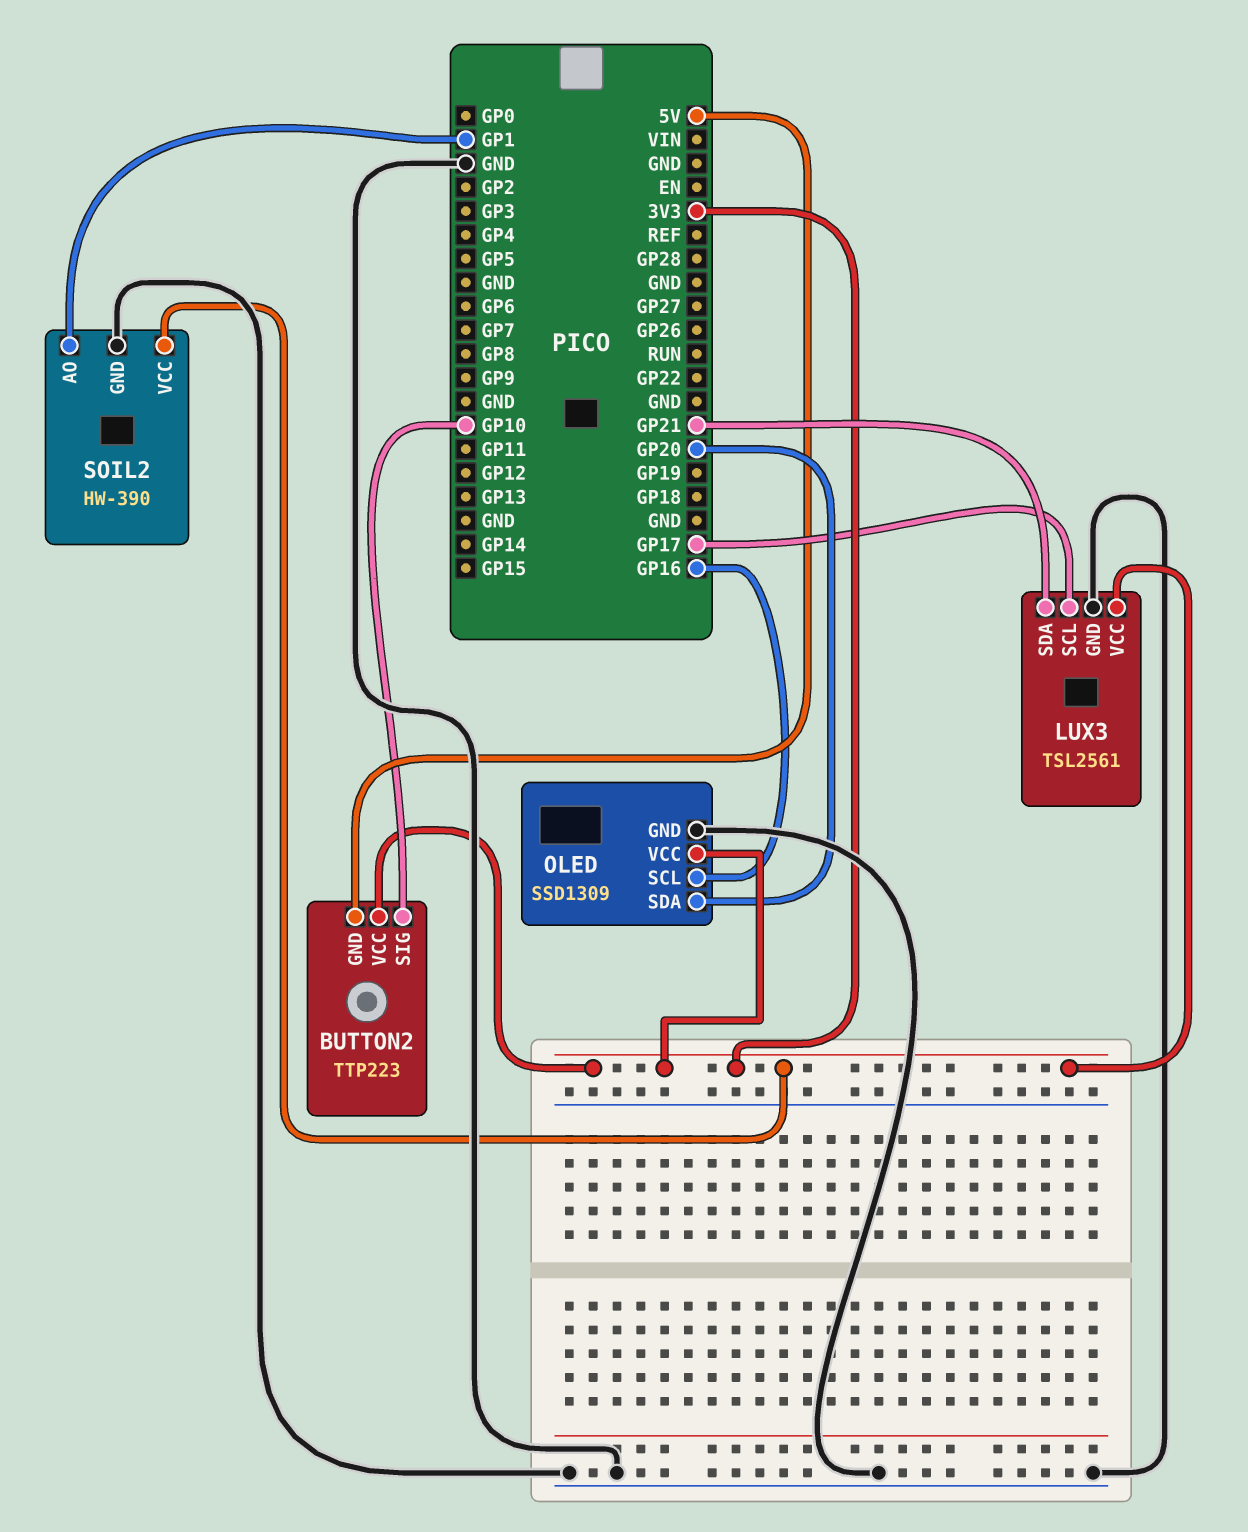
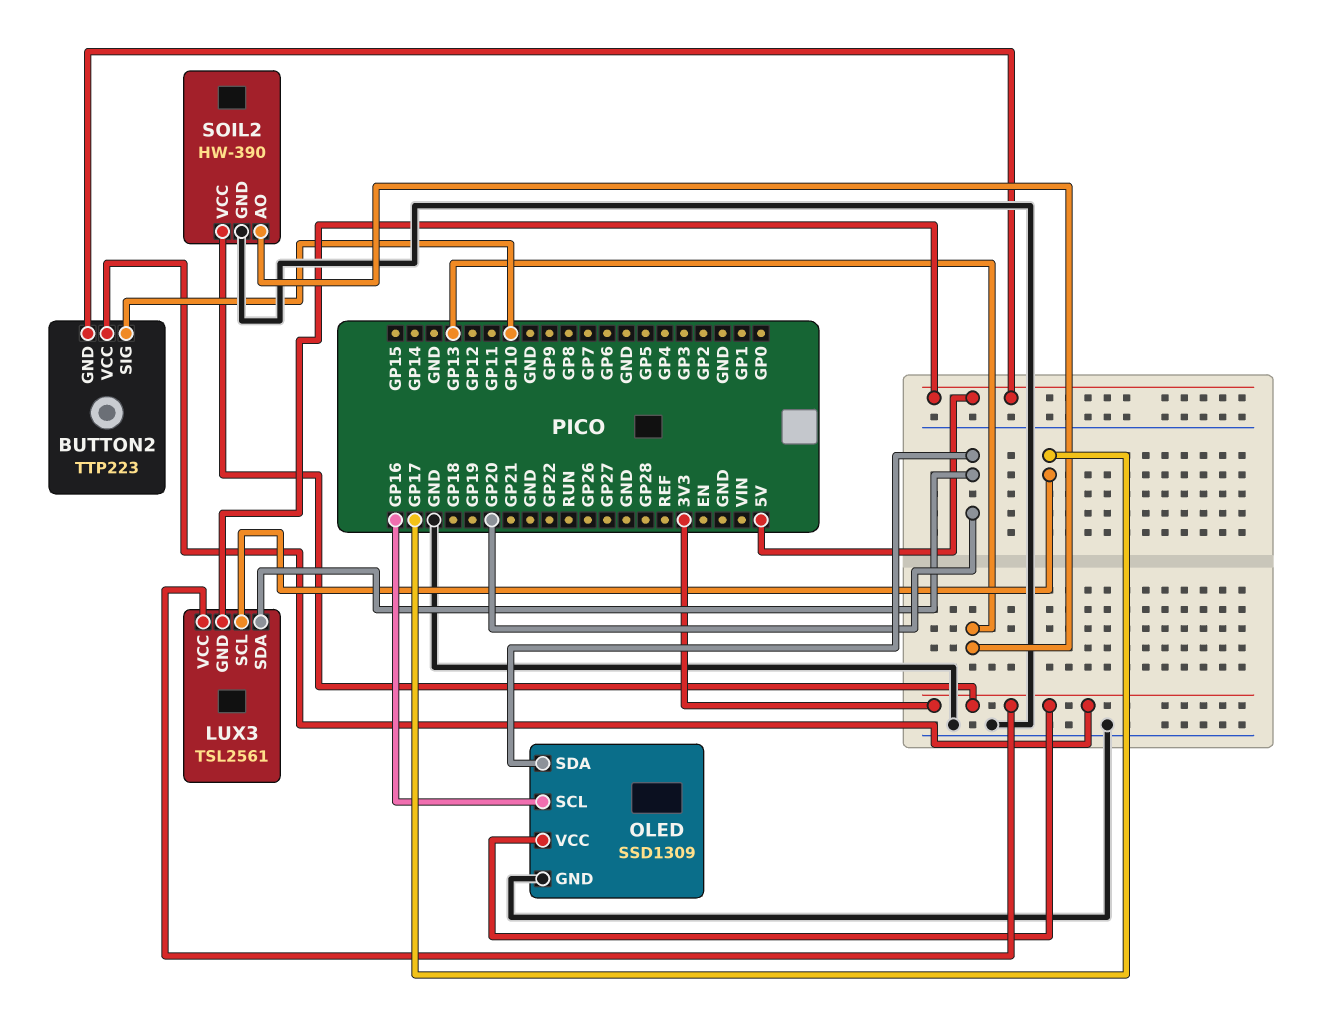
LUX3 pin GND: GND -> 5V
LUX3 pin SDA: GP21 -> GP20
SOIL2 pin AO: GP1 -> GP13

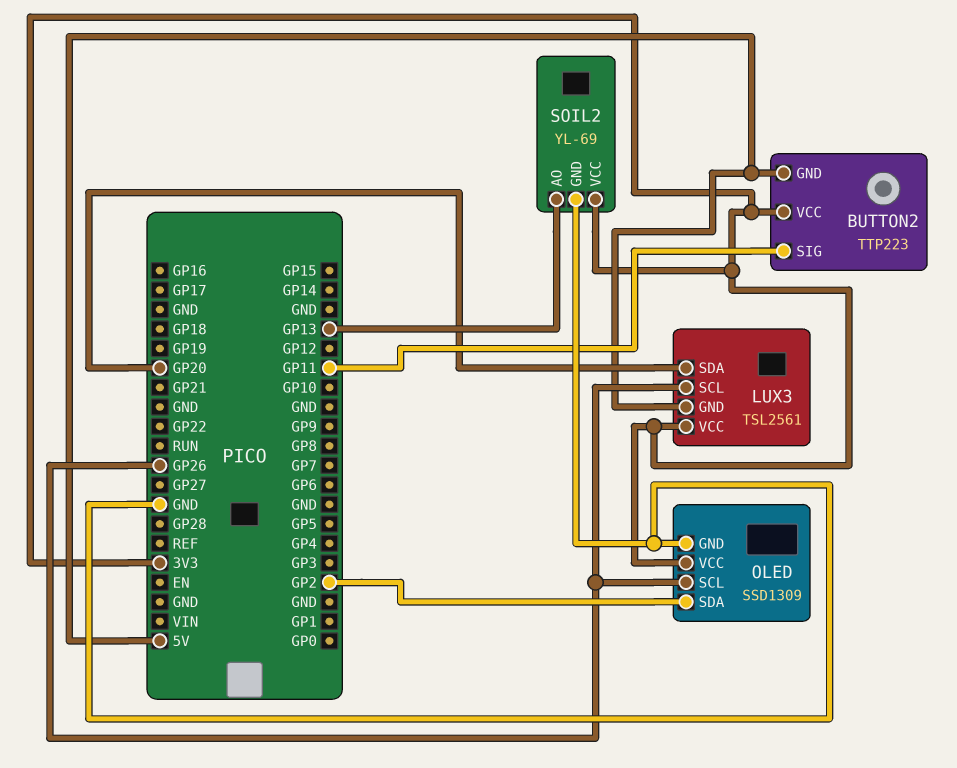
BUTTON2 pin SIG: GP10 -> GP11
LUX3 pin SCL: GP17 -> GP26
OLED pin SCL: GP16 -> GP26
OLED pin SDA: GP20 -> GP2
SOIL2: HW-390 -> YL-69

